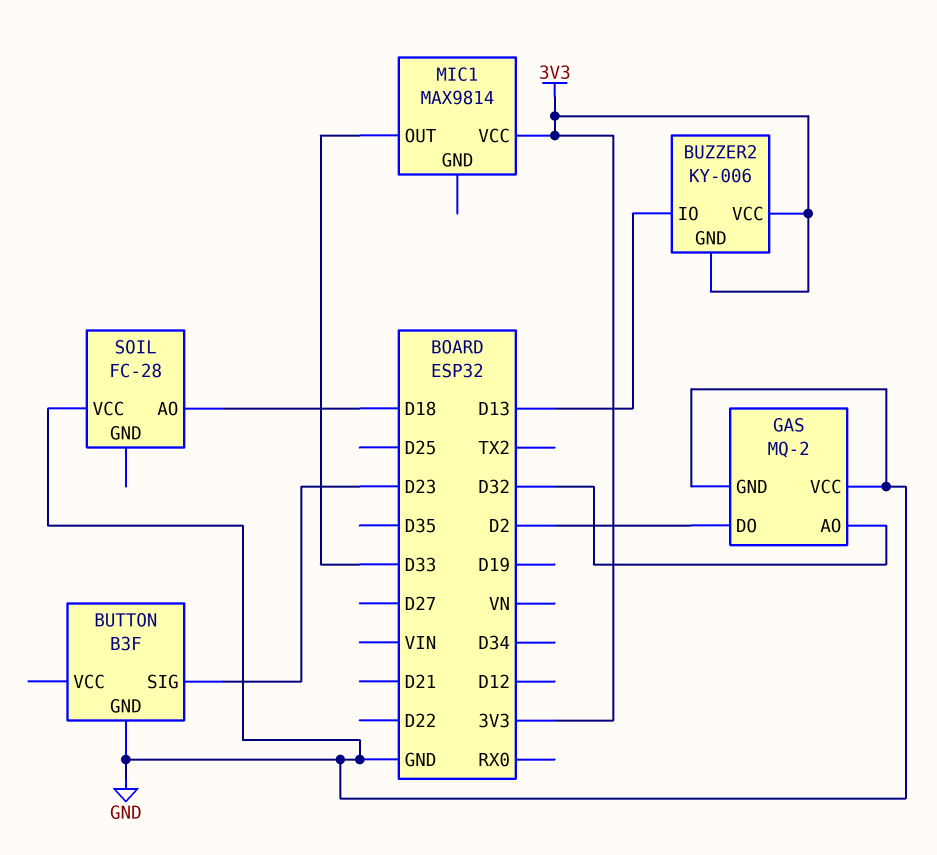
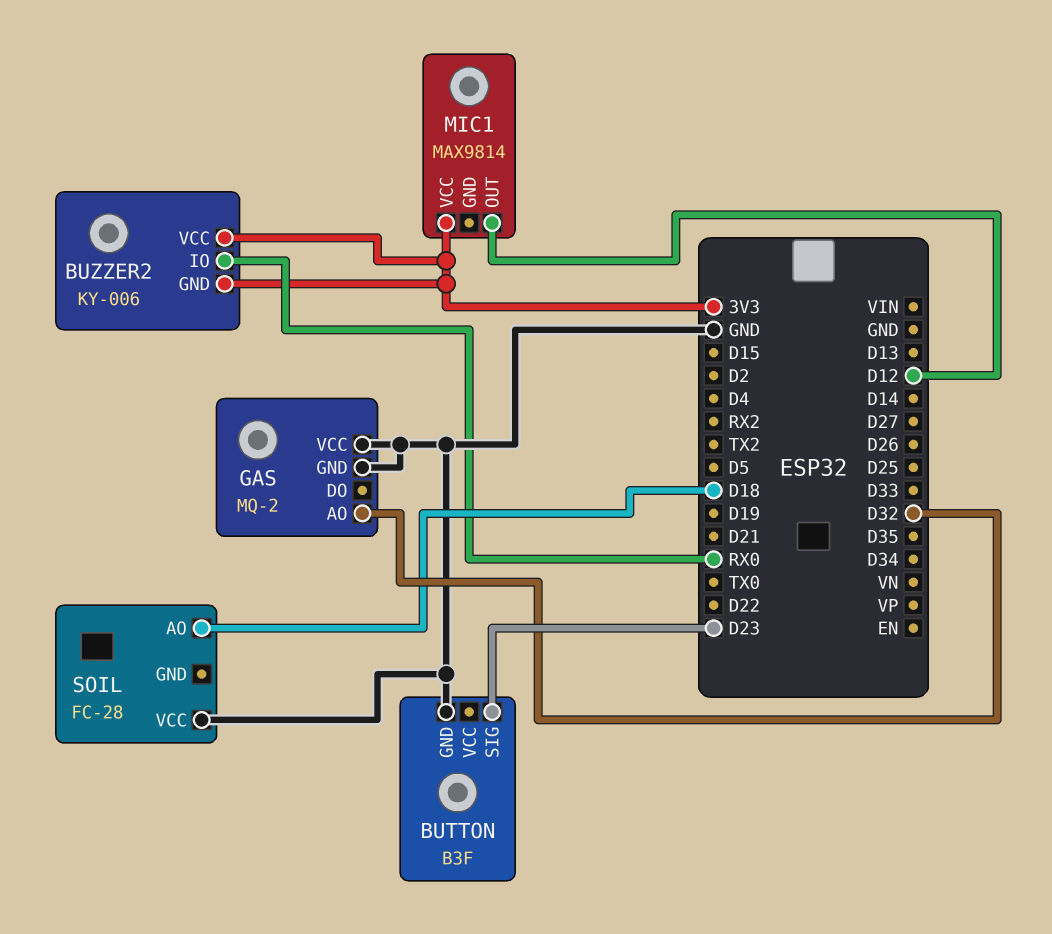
BUZZER2 pin IO: D13 -> RX0
GAS pin DO: D2 -> none
MIC1 pin OUT: D33 -> D12

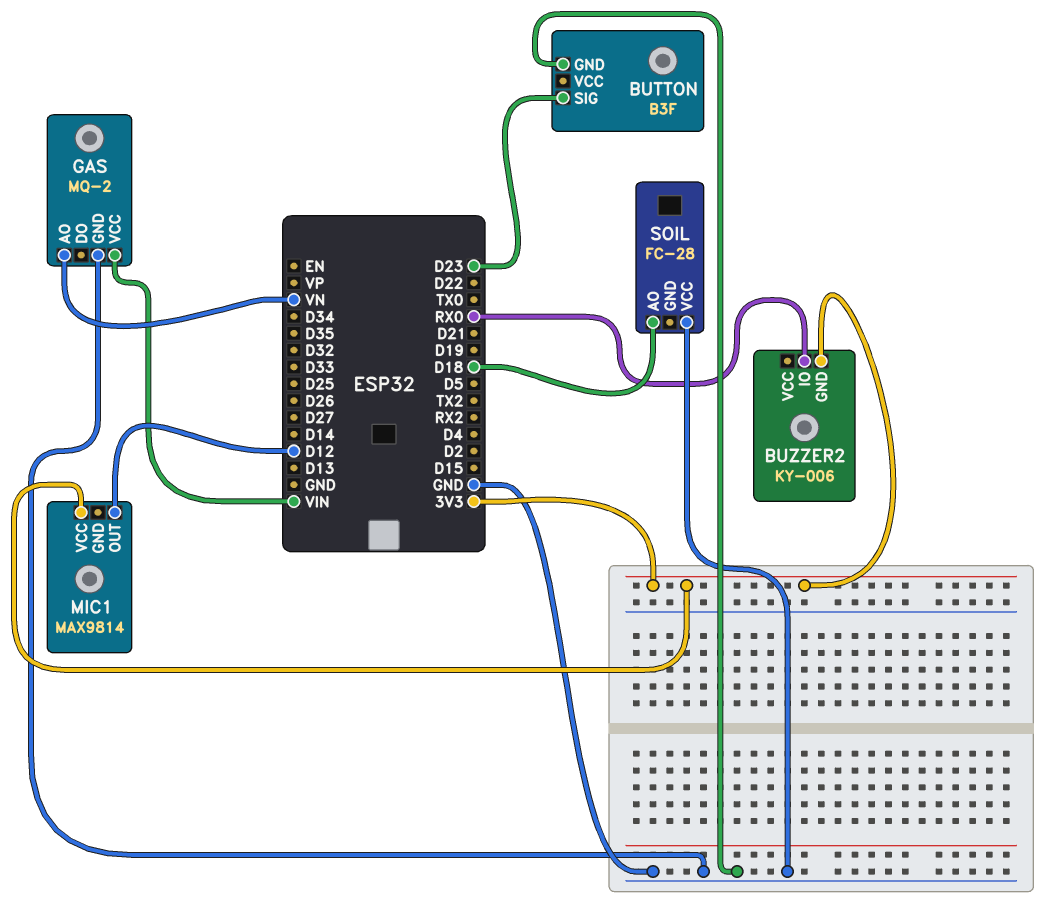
BUZZER2 pin VCC: 3V3 -> none
GAS pin AO: D32 -> VN
GAS pin VCC: GND -> VIN

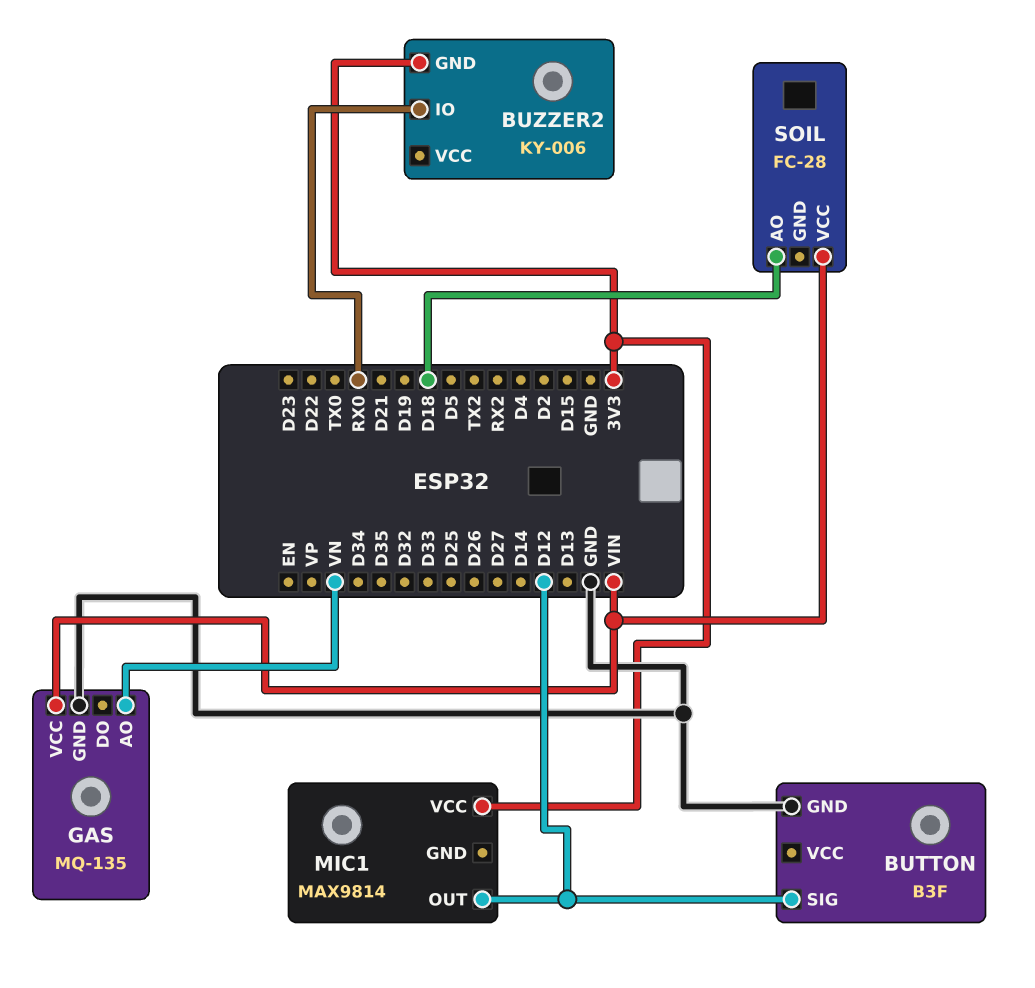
BUTTON pin SIG: D23 -> D12
GAS: MQ-2 -> MQ-135
SOIL pin VCC: GND -> VIN

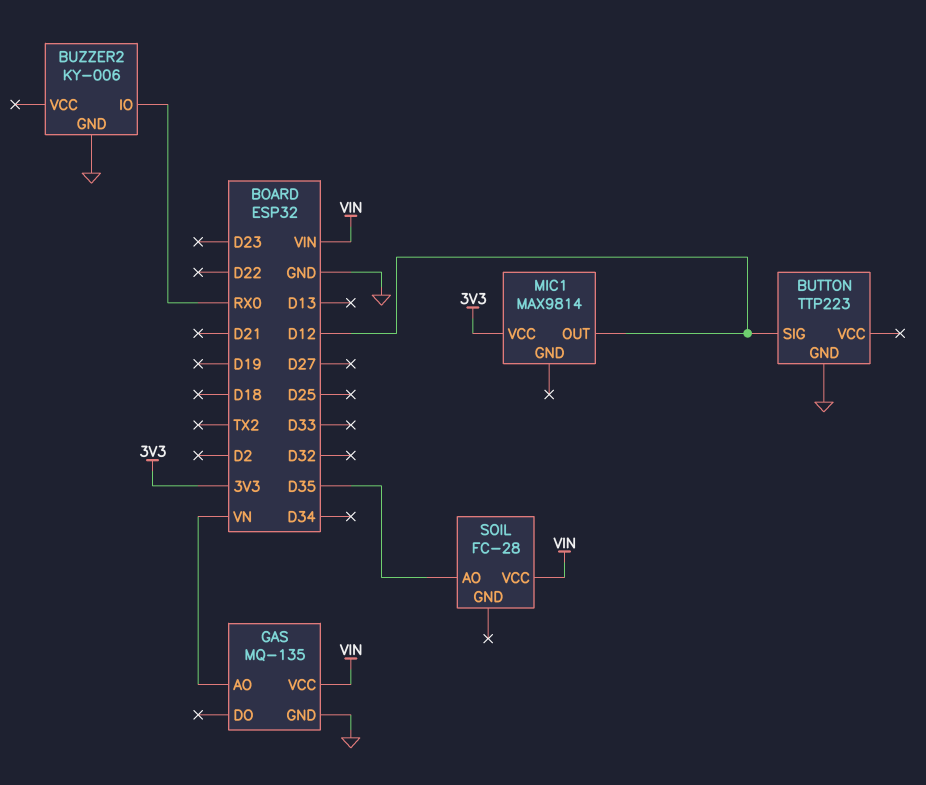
BUTTON: B3F -> TTP223
BUZZER2 pin GND: 3V3 -> GND
SOIL pin AO: D18 -> D35

